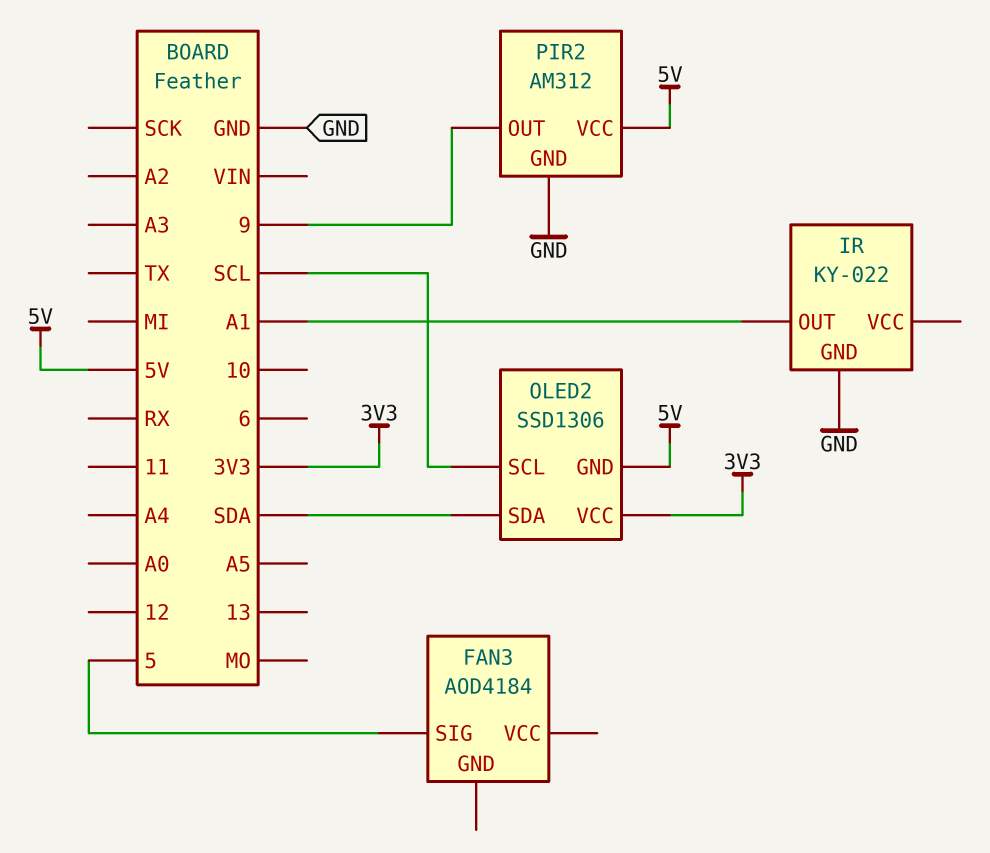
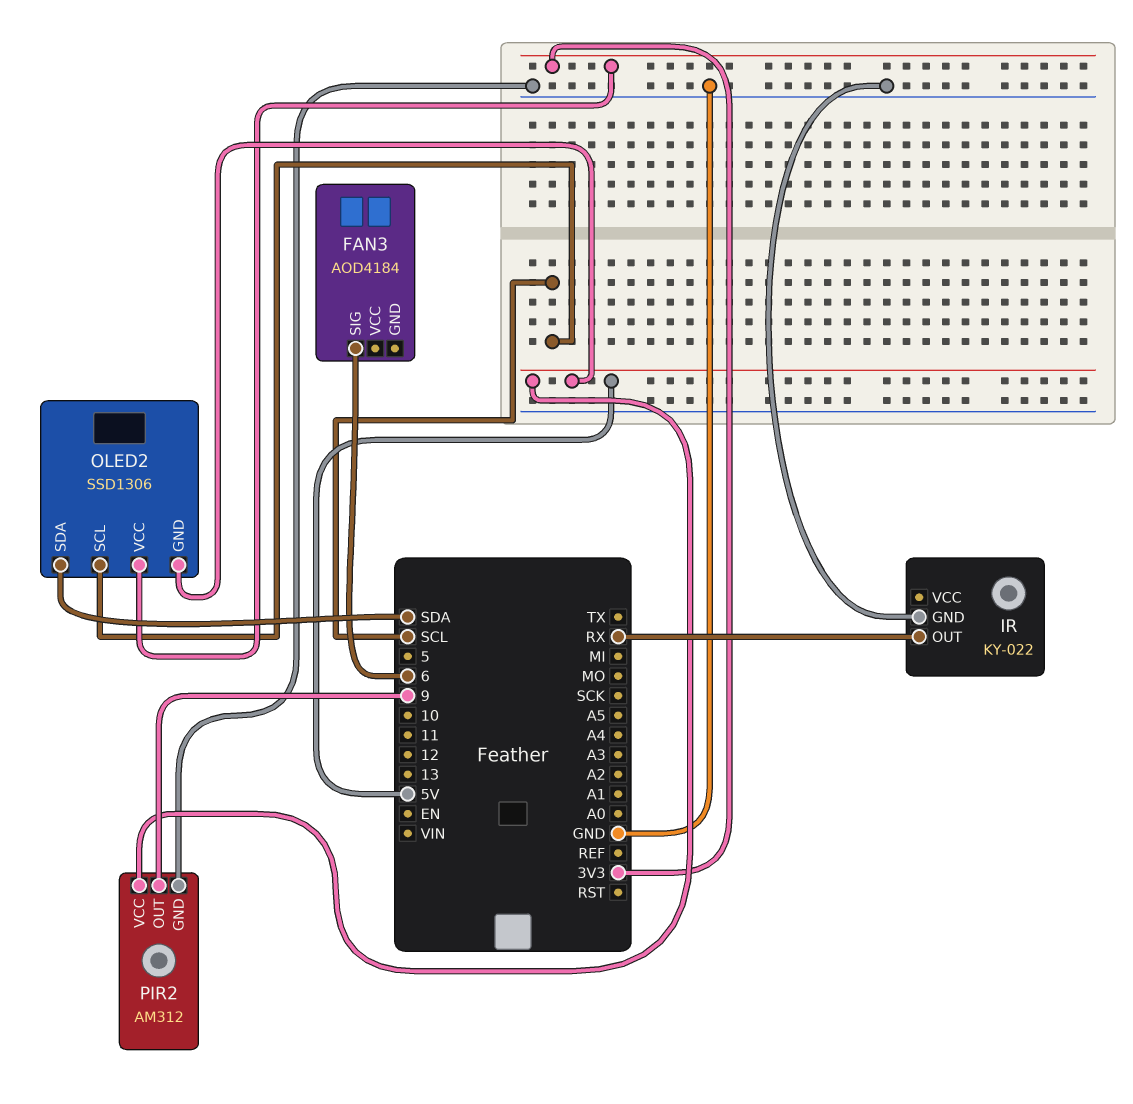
FAN3 pin SIG: 5 -> 6
IR pin OUT: A1 -> RX

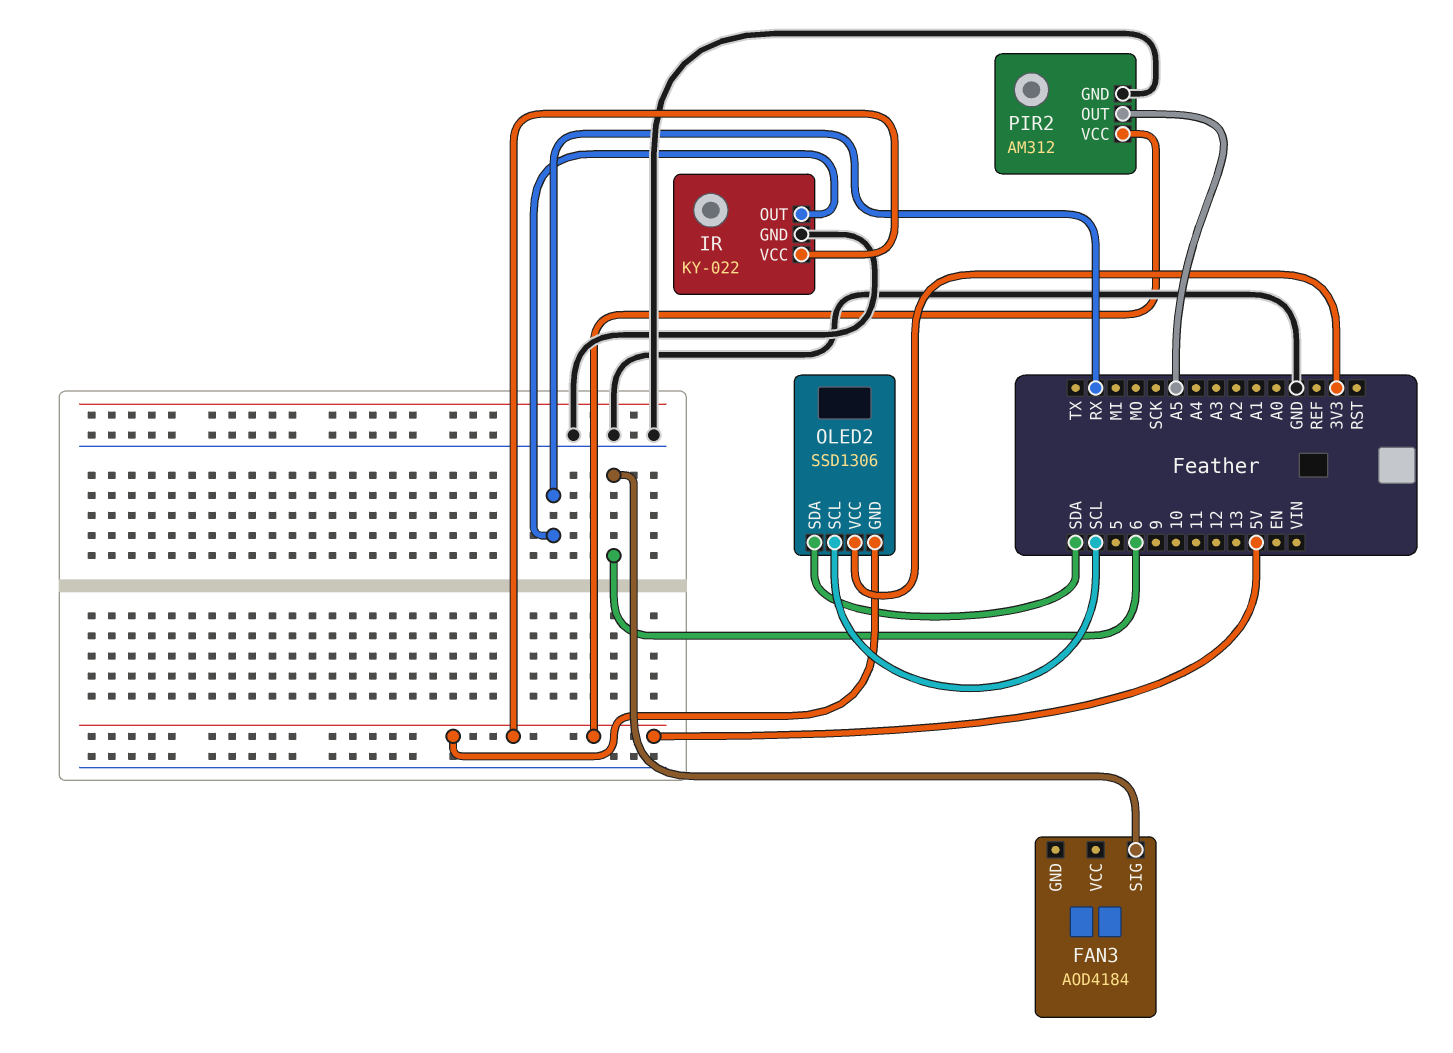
IR pin VCC: none -> 5V
PIR2 pin OUT: 9 -> A5

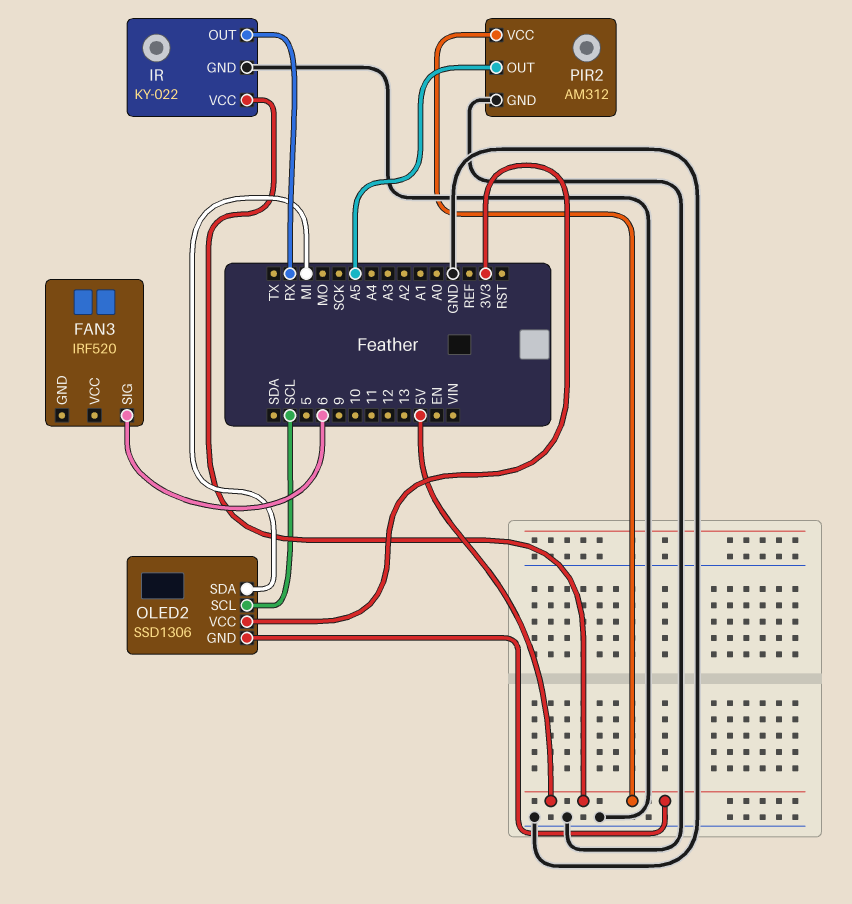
FAN3: AOD4184 -> IRF520
OLED2 pin SDA: SDA -> MI

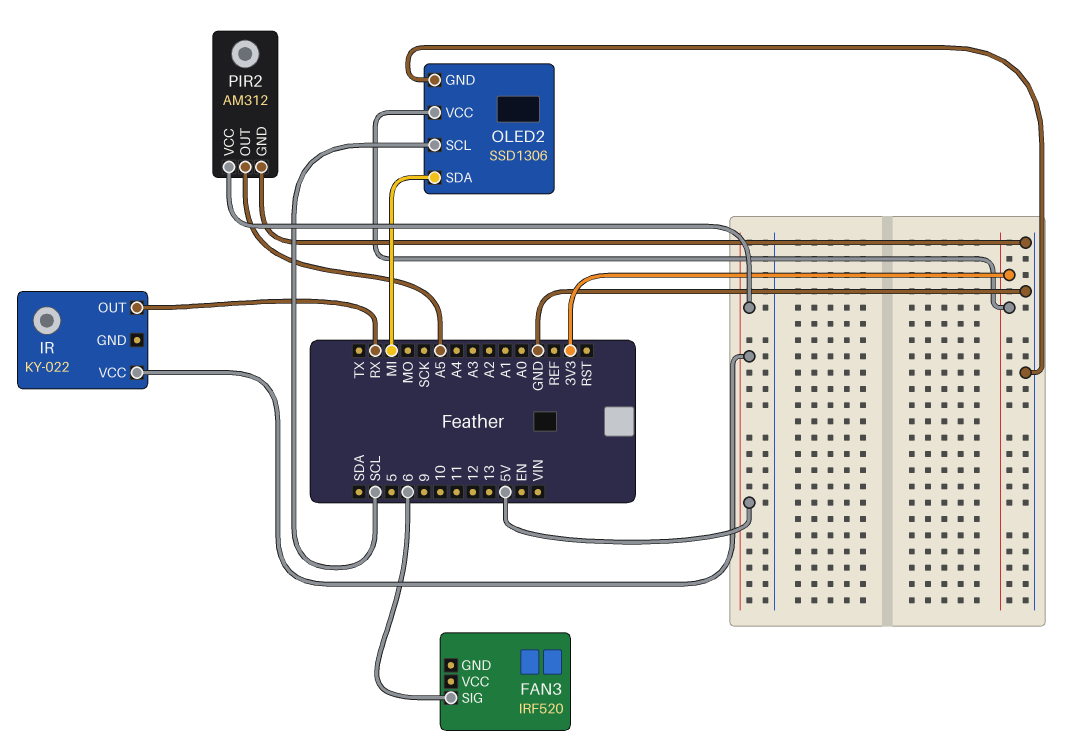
IR pin GND: GND -> none
OLED2 pin GND: 5V -> GND

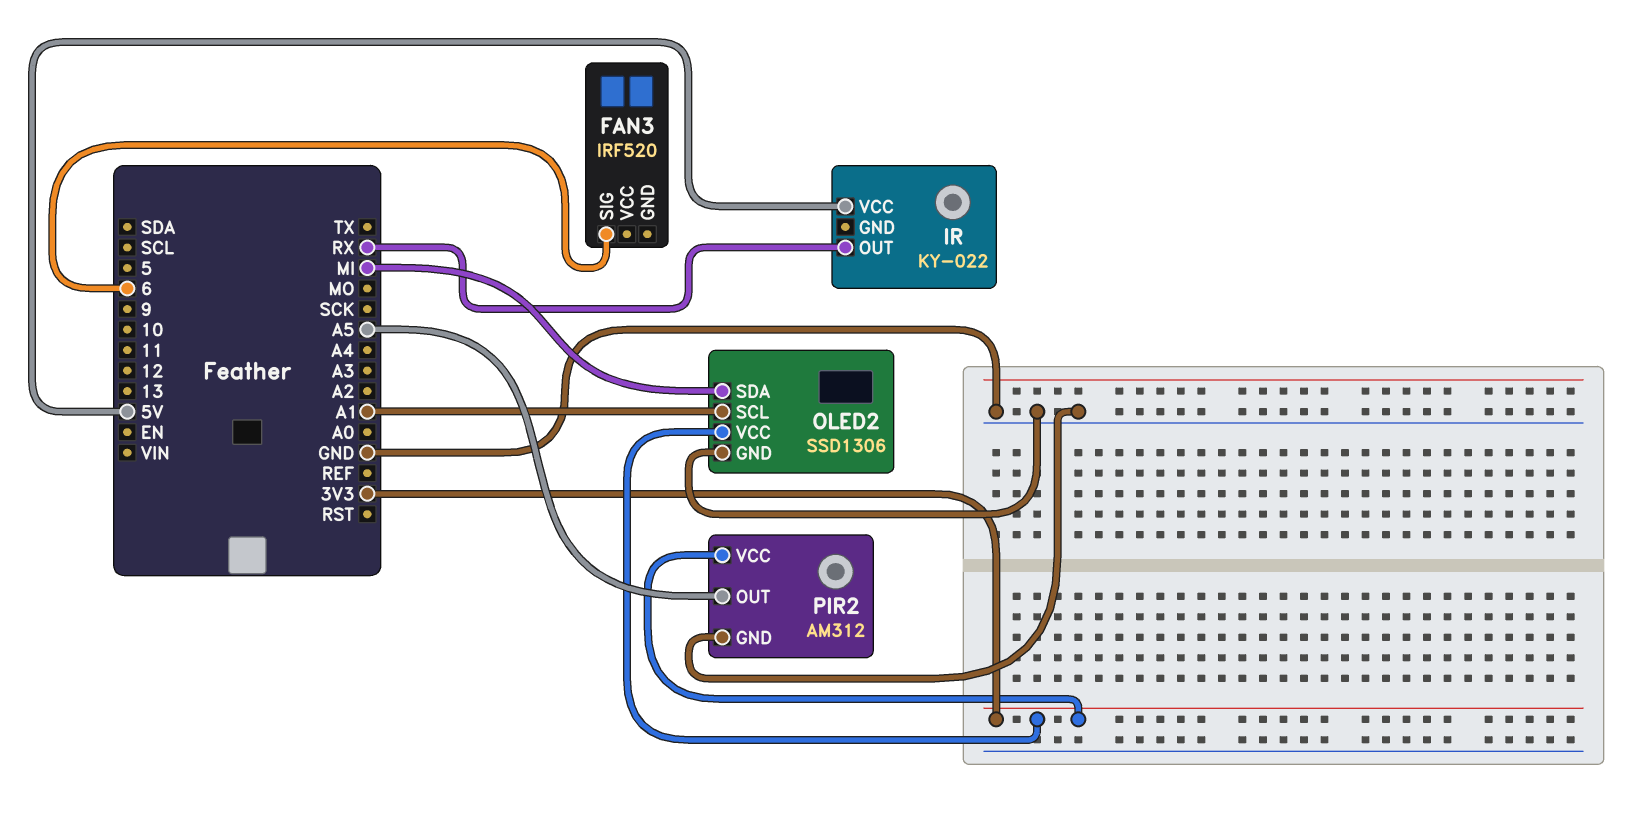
OLED2 pin SCL: SCL -> A1
PIR2 pin VCC: 5V -> 3V3

